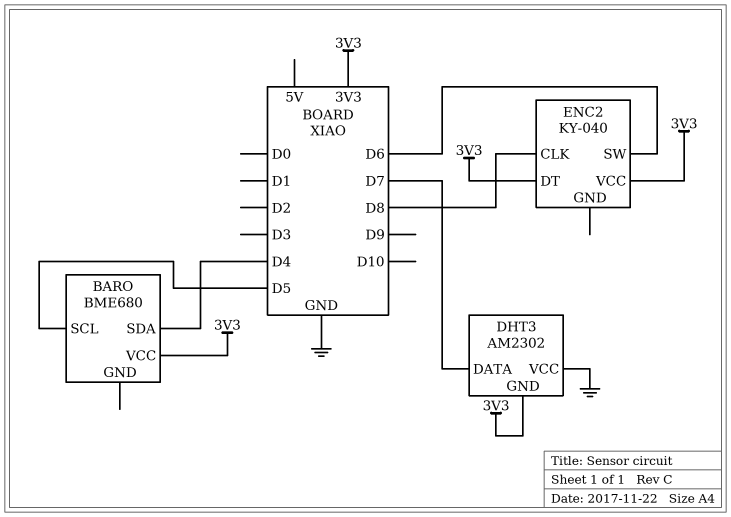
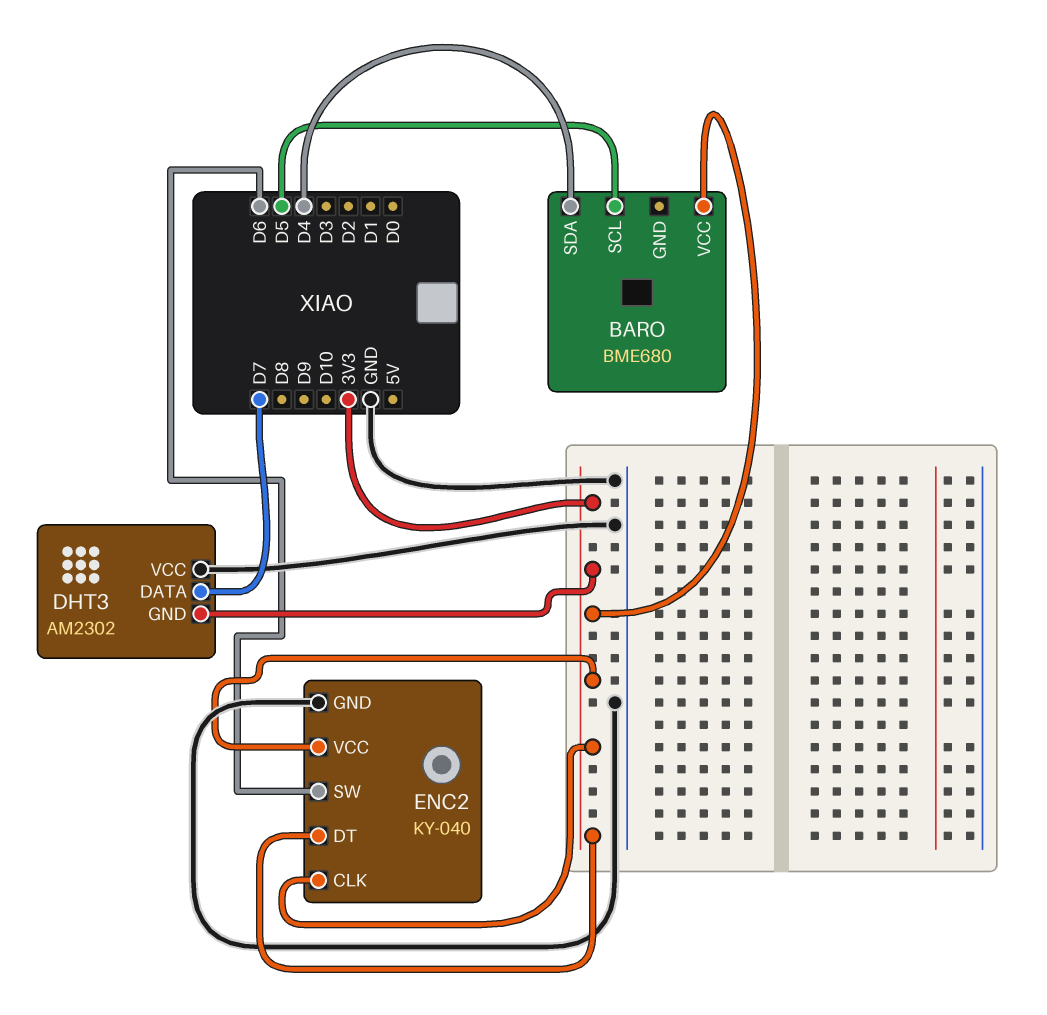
ENC2 pin CLK: D8 -> 3V3
ENC2 pin GND: none -> GND

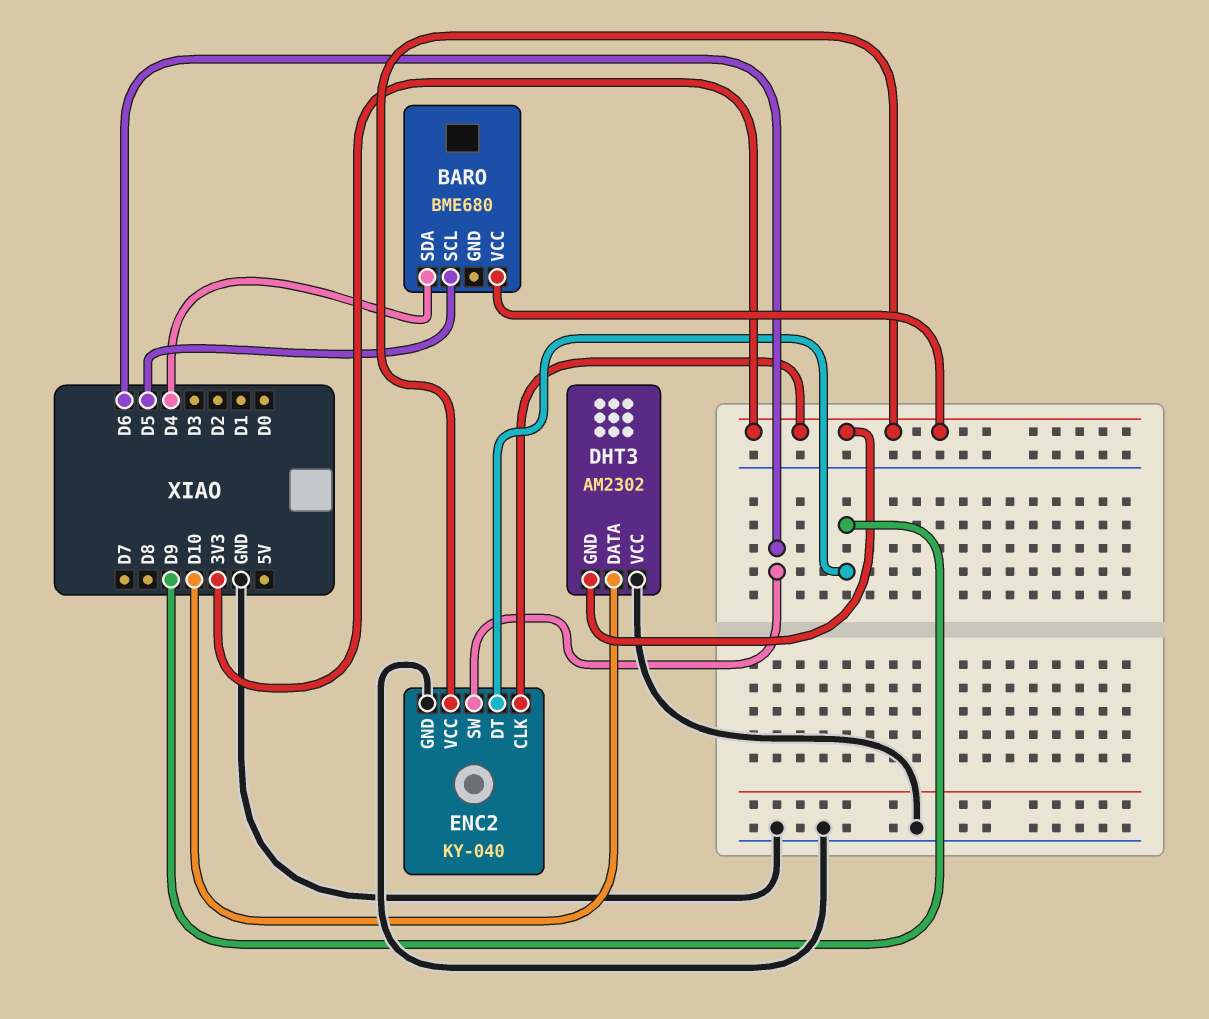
DHT3 pin DATA: D7 -> D10
ENC2 pin DT: 3V3 -> D9

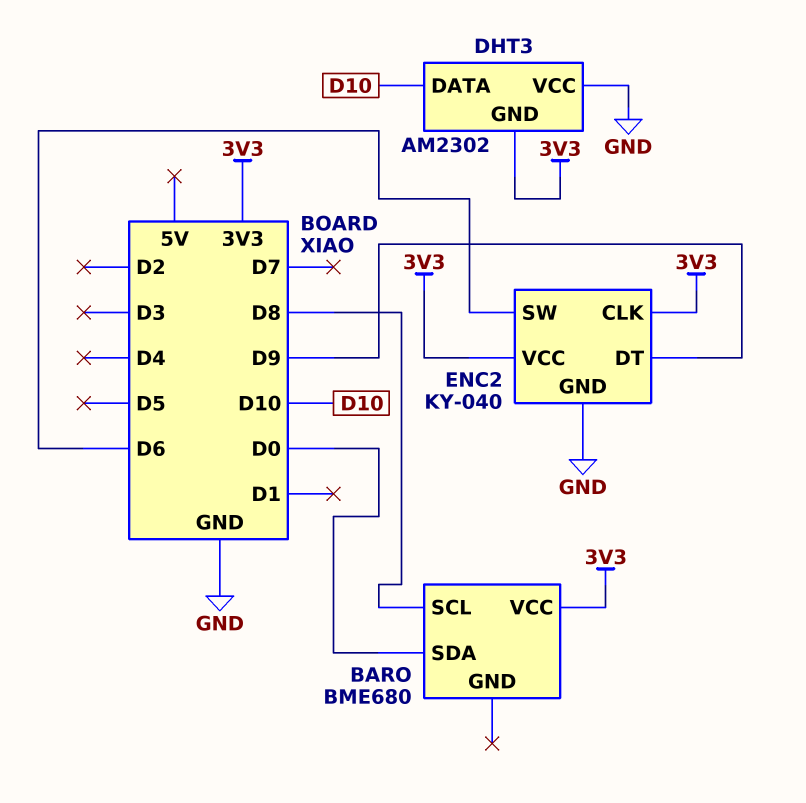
BARO pin SCL: D5 -> D8
BARO pin SDA: D4 -> D0

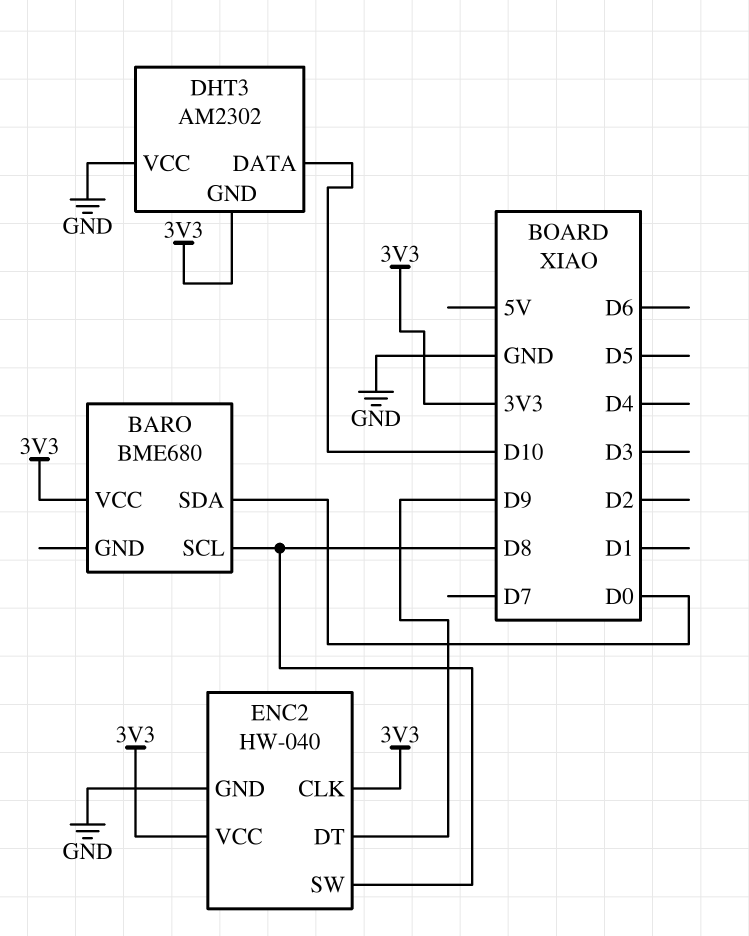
ENC2: KY-040 -> HW-040
ENC2 pin SW: D6 -> D8

